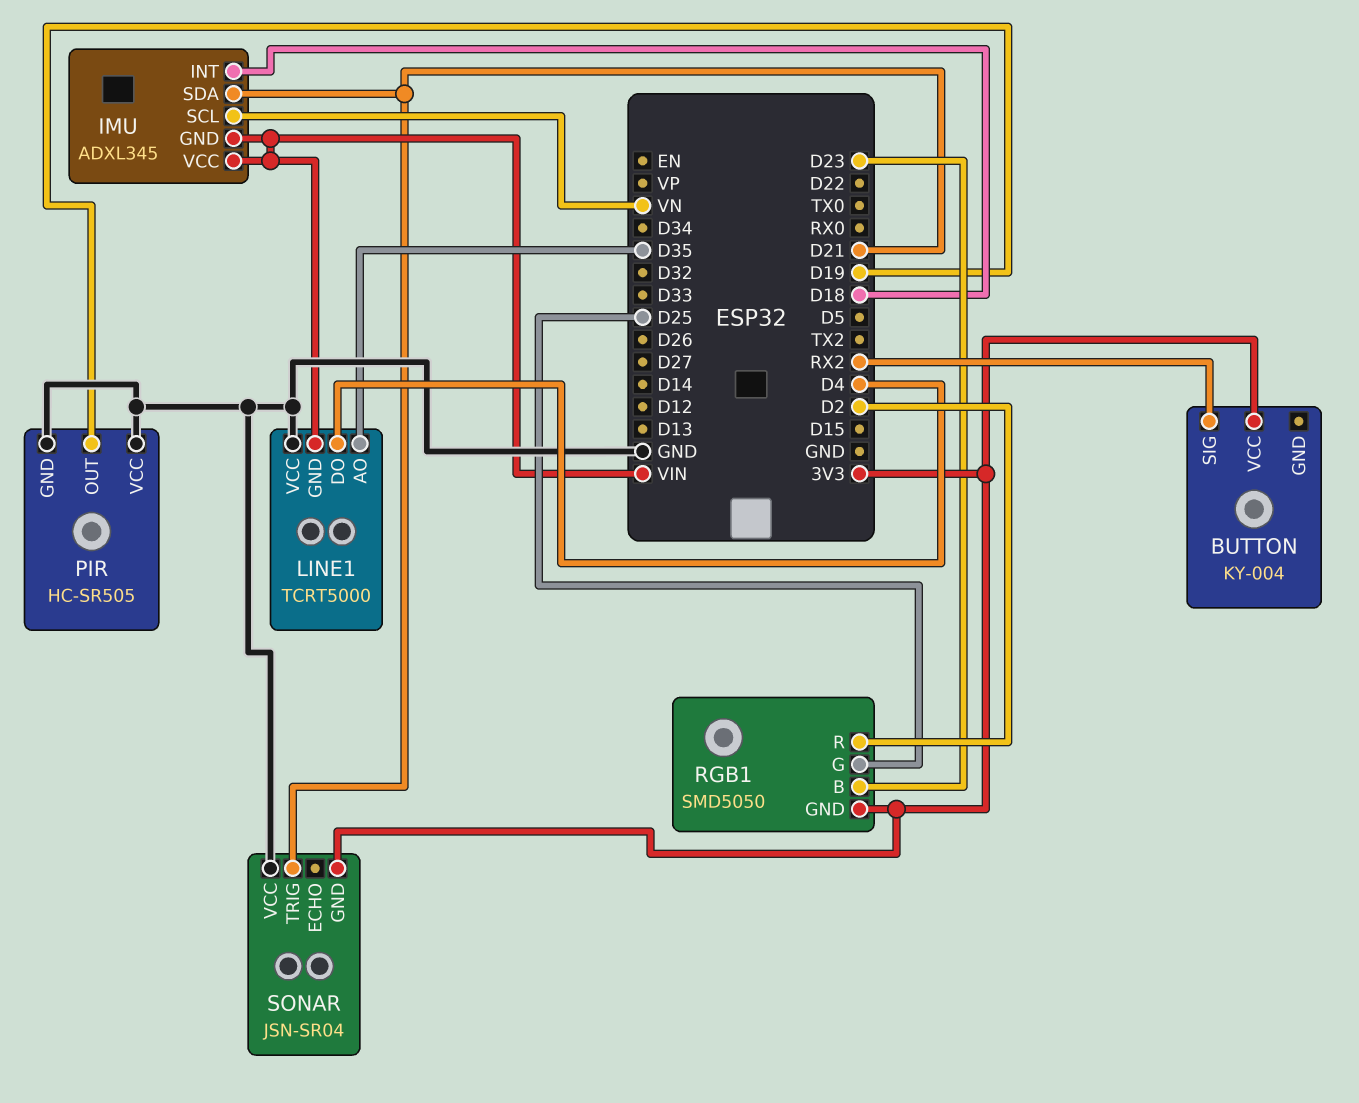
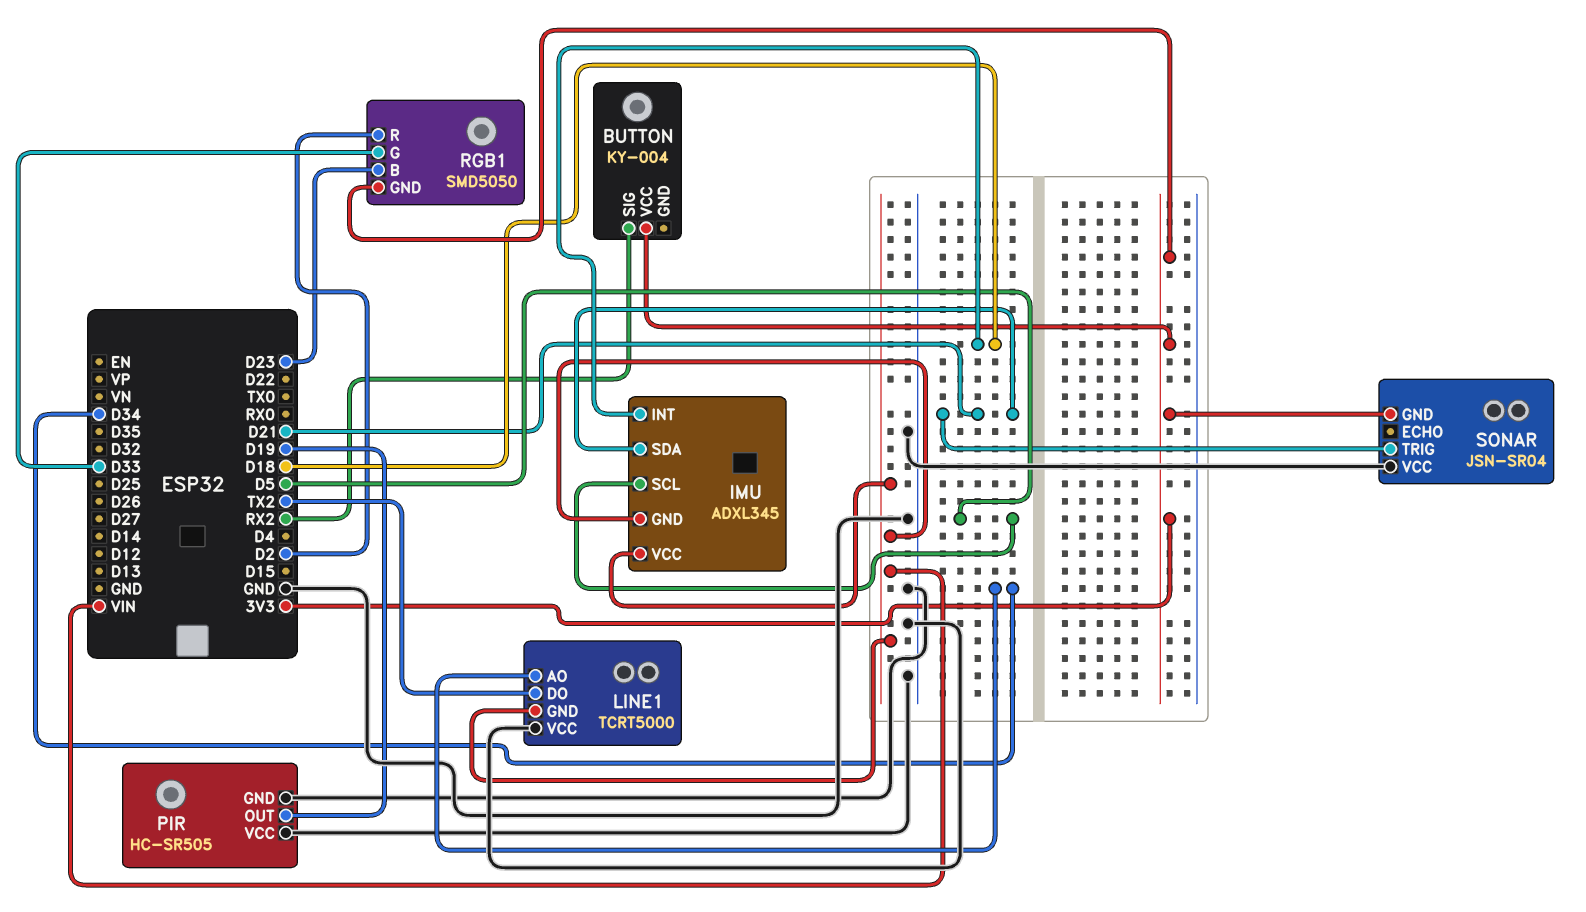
IMU pin SCL: VN -> D5
LINE1 pin AO: D35 -> D34
LINE1 pin DO: D4 -> TX2
RGB1 pin G: D25 -> D33

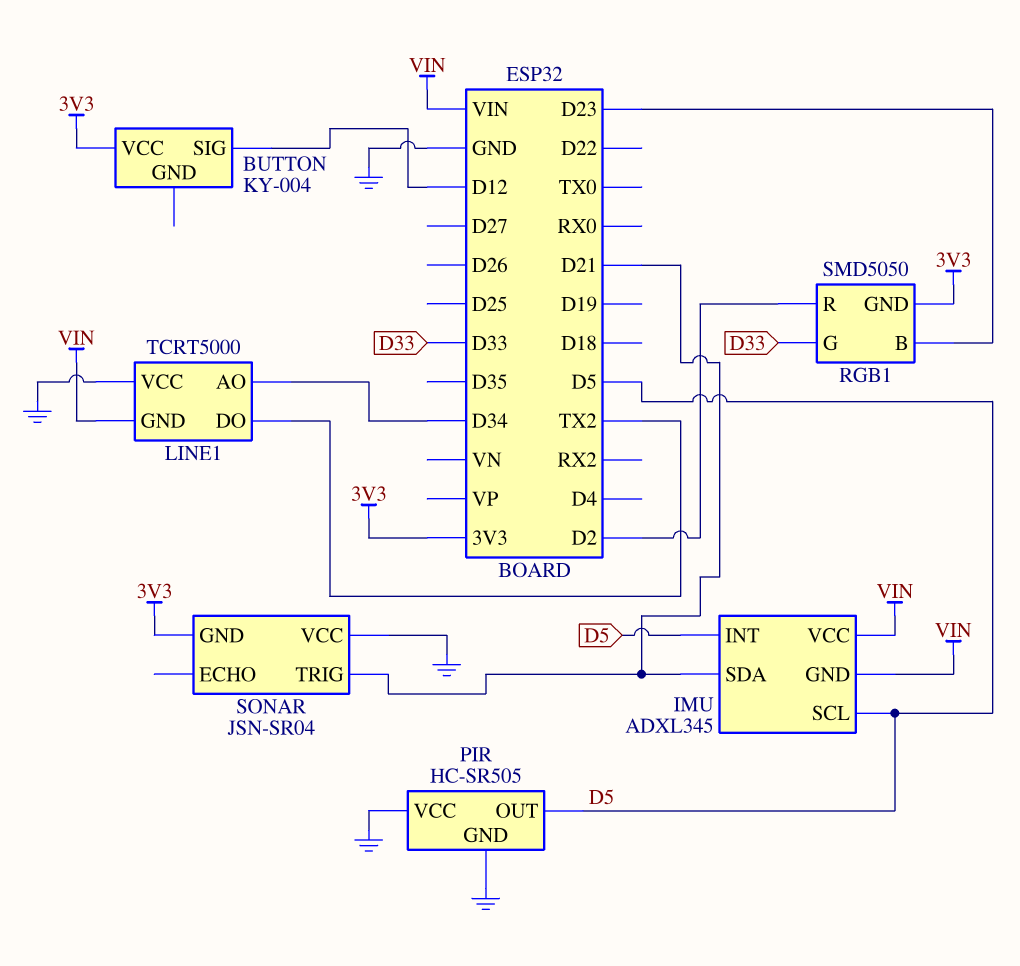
BUTTON pin SIG: RX2 -> D12
IMU pin INT: D18 -> D5
PIR pin OUT: D19 -> D5

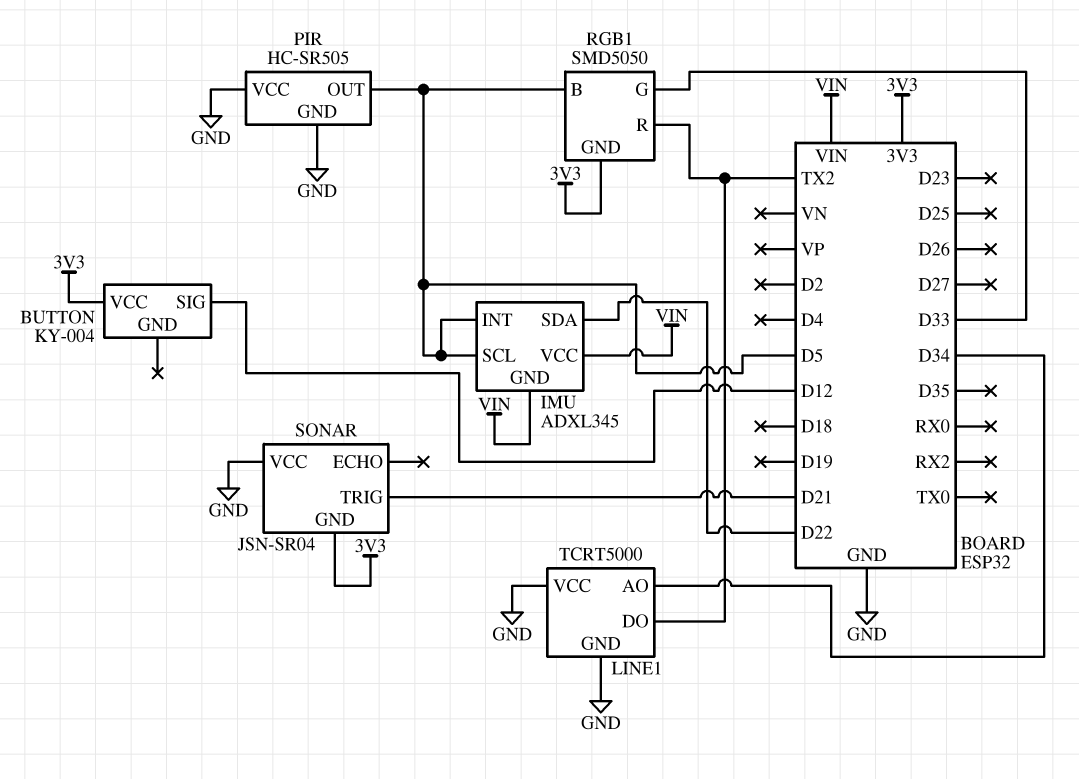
IMU pin SDA: D21 -> D22
LINE1 pin GND: VIN -> GND
RGB1 pin B: D23 -> D5
RGB1 pin R: D2 -> TX2

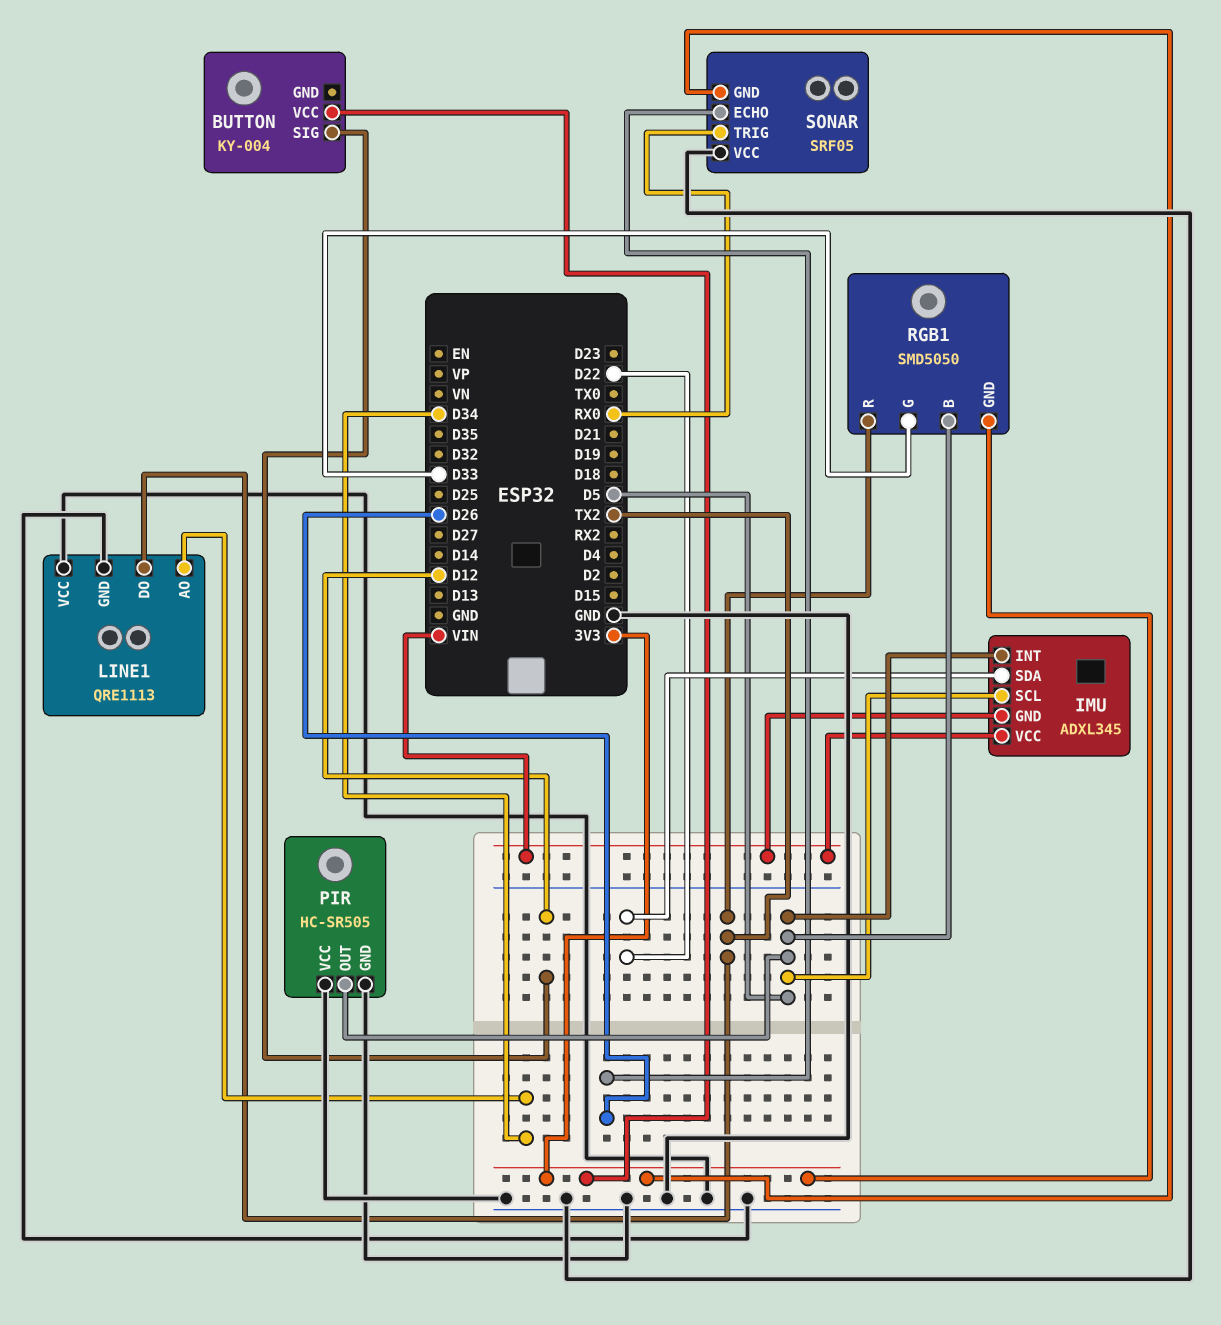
LINE1: TCRT5000 -> QRE1113
SONAR: JSN-SR04 -> SRF05
SONAR pin ECHO: none -> D26
SONAR pin TRIG: D21 -> RX0

